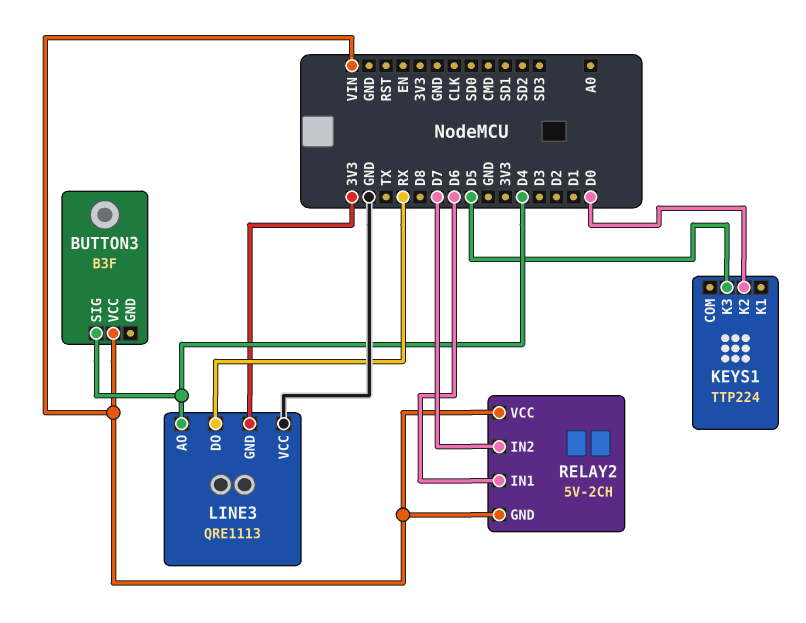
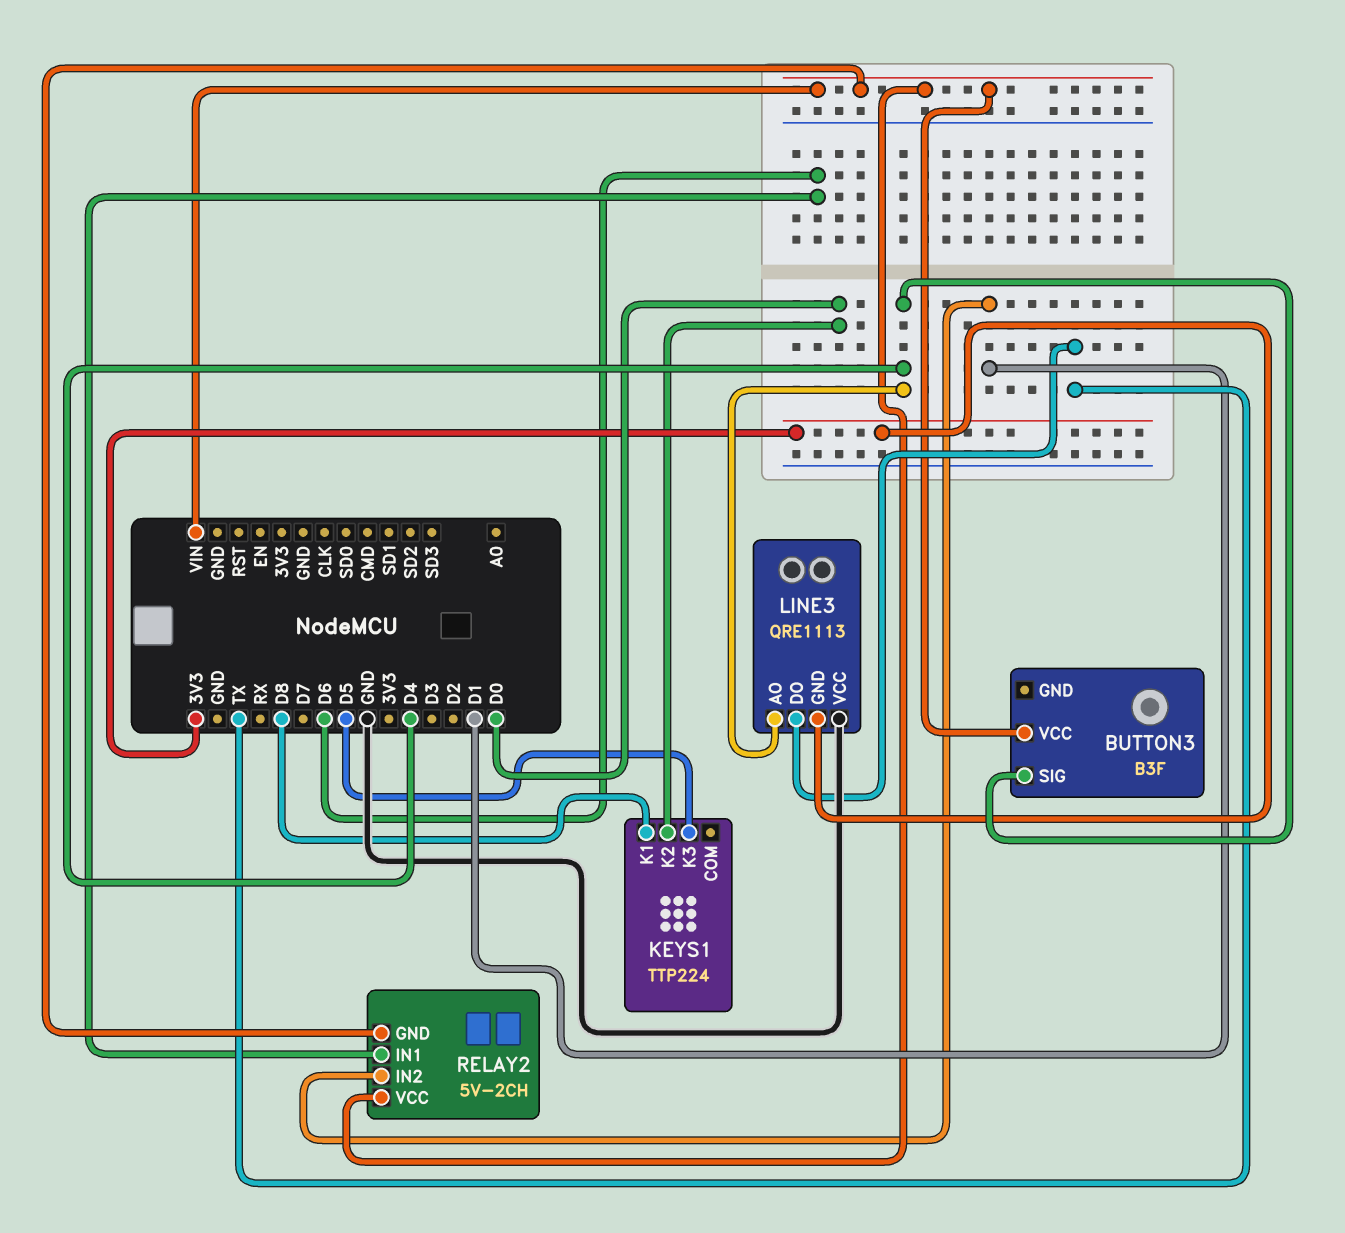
KEYS1 pin K1: none -> D8
LINE3 pin DO: RX -> TX
RELAY2 pin IN2: D7 -> D1

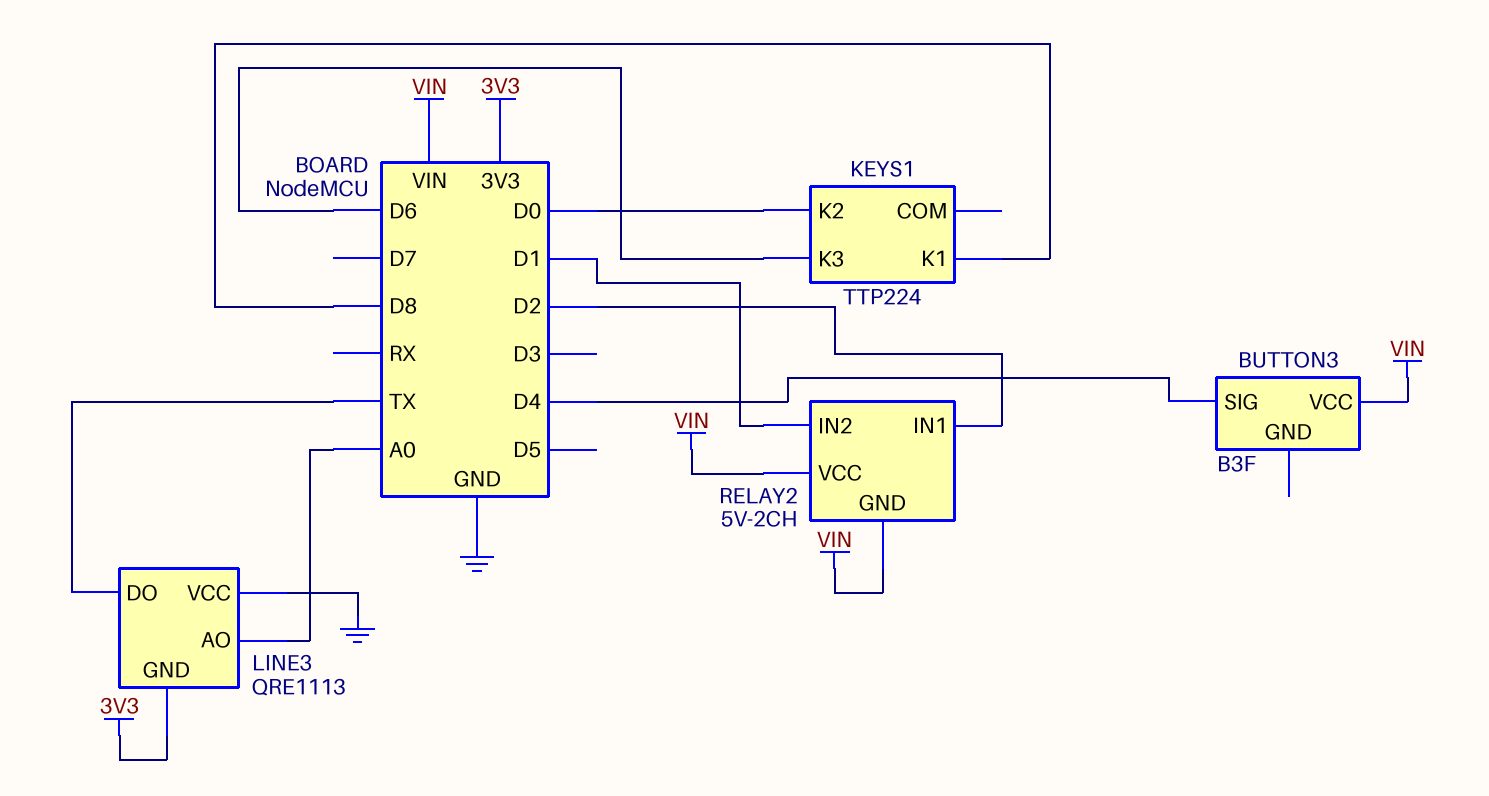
KEYS1 pin K3: D5 -> D6
LINE3 pin AO: D4 -> A0
RELAY2 pin IN1: D6 -> D2

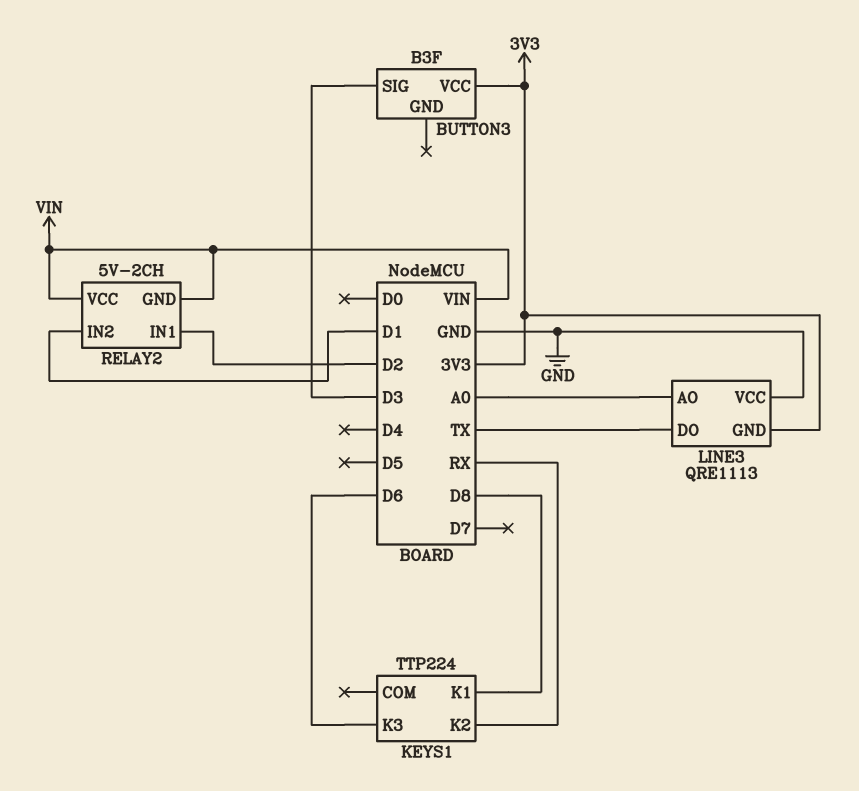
BUTTON3 pin SIG: D4 -> D3
BUTTON3 pin VCC: VIN -> 3V3
KEYS1 pin K2: D0 -> RX

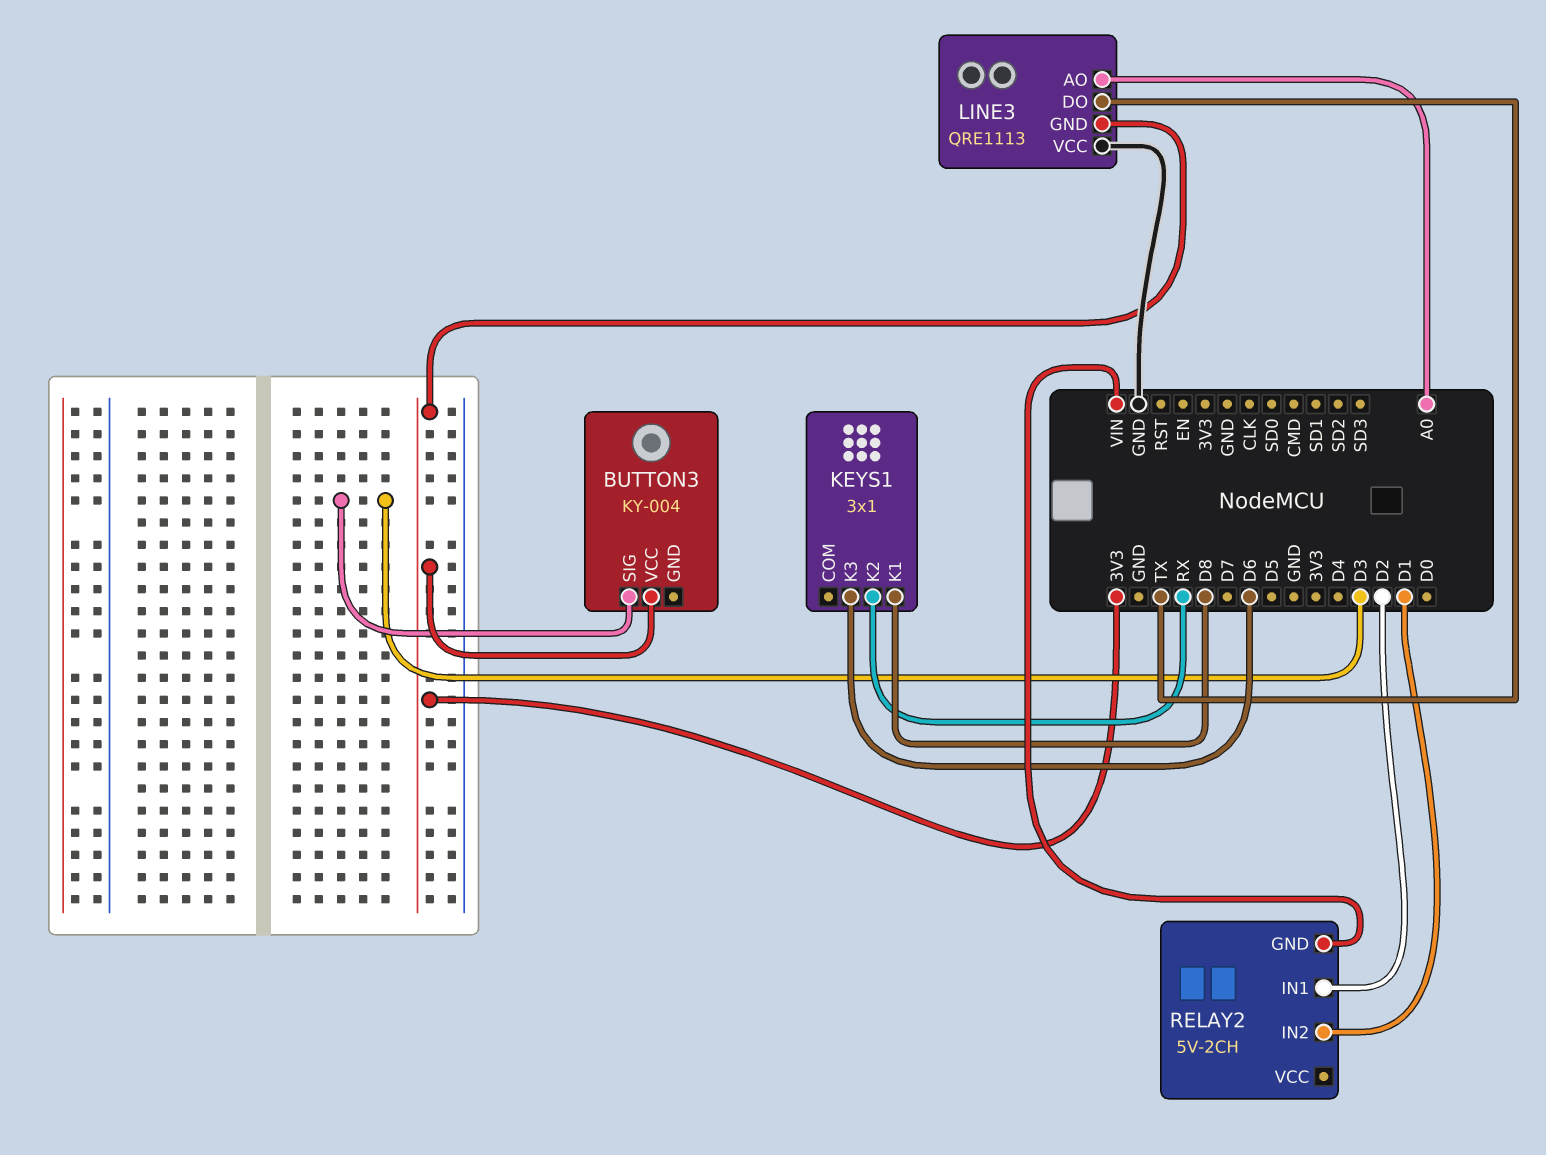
BUTTON3: B3F -> KY-004
KEYS1: TTP224 -> 3x1
RELAY2 pin VCC: VIN -> none

